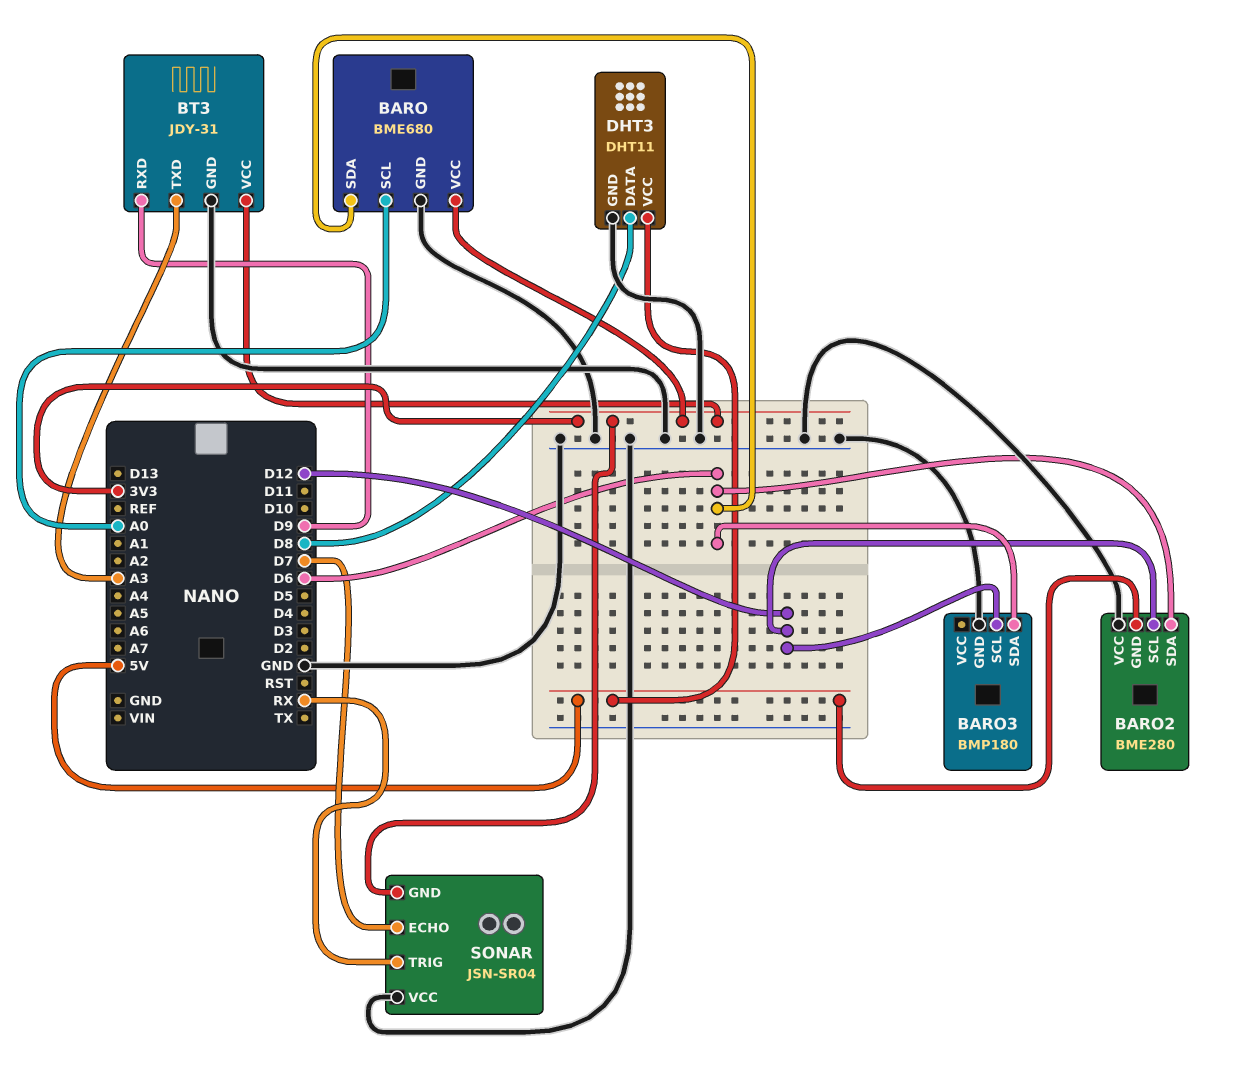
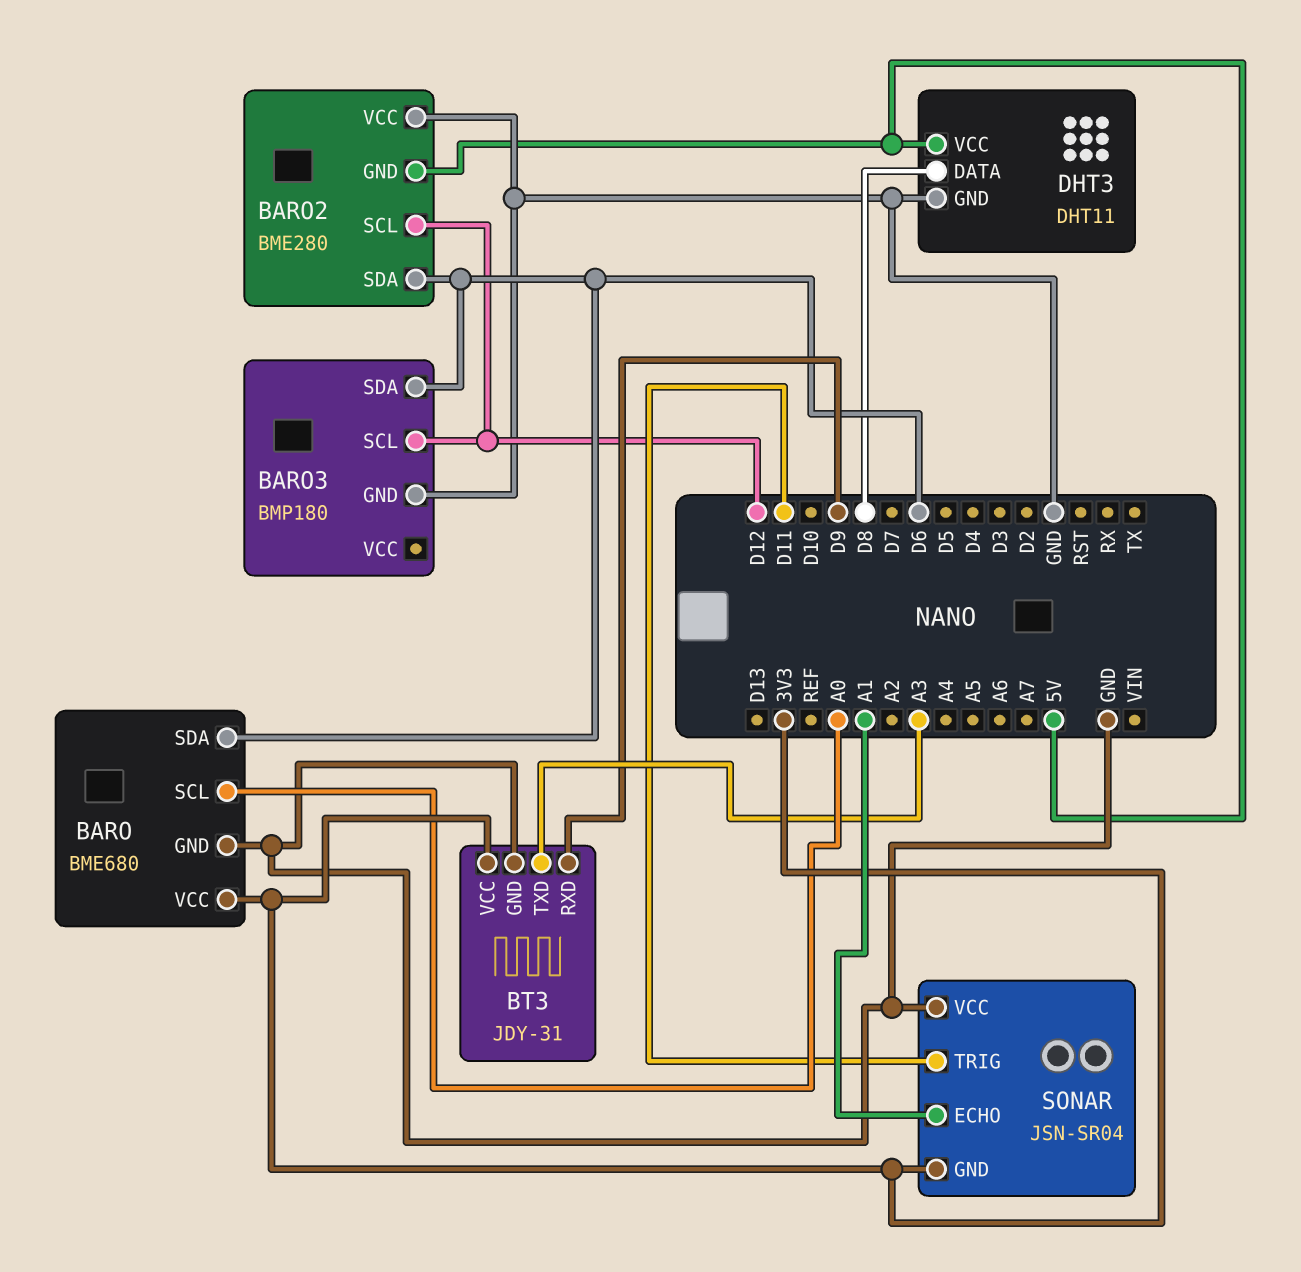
SONAR pin ECHO: D7 -> A1
SONAR pin TRIG: RX -> D11

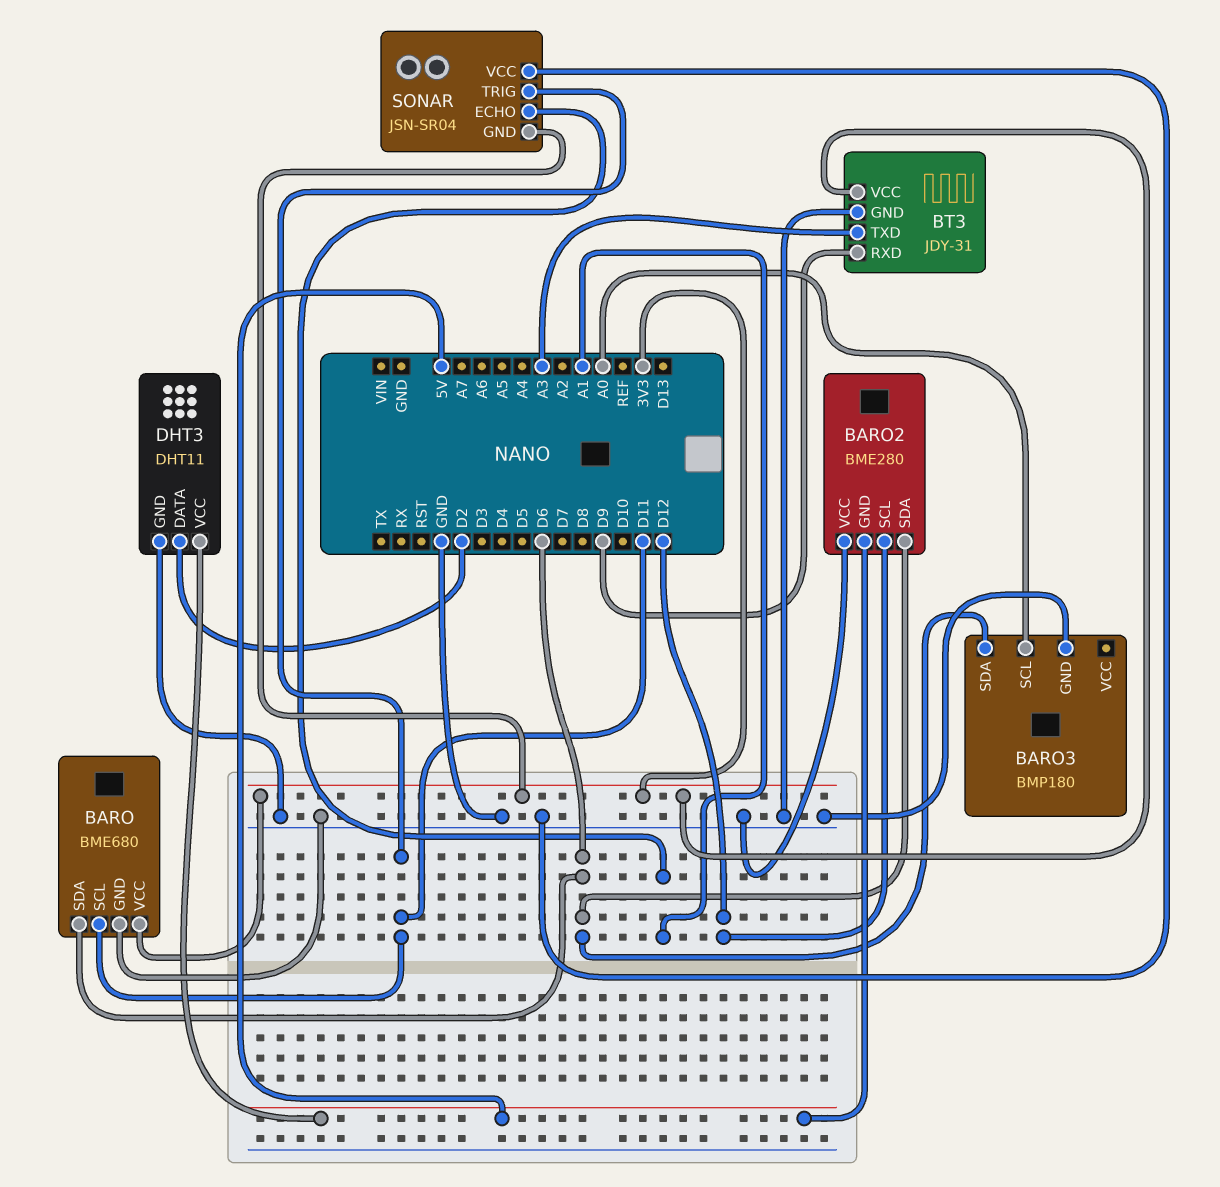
BARO pin SCL: A0 -> D11
BARO3 pin SCL: D12 -> A0
DHT3 pin DATA: D8 -> D2

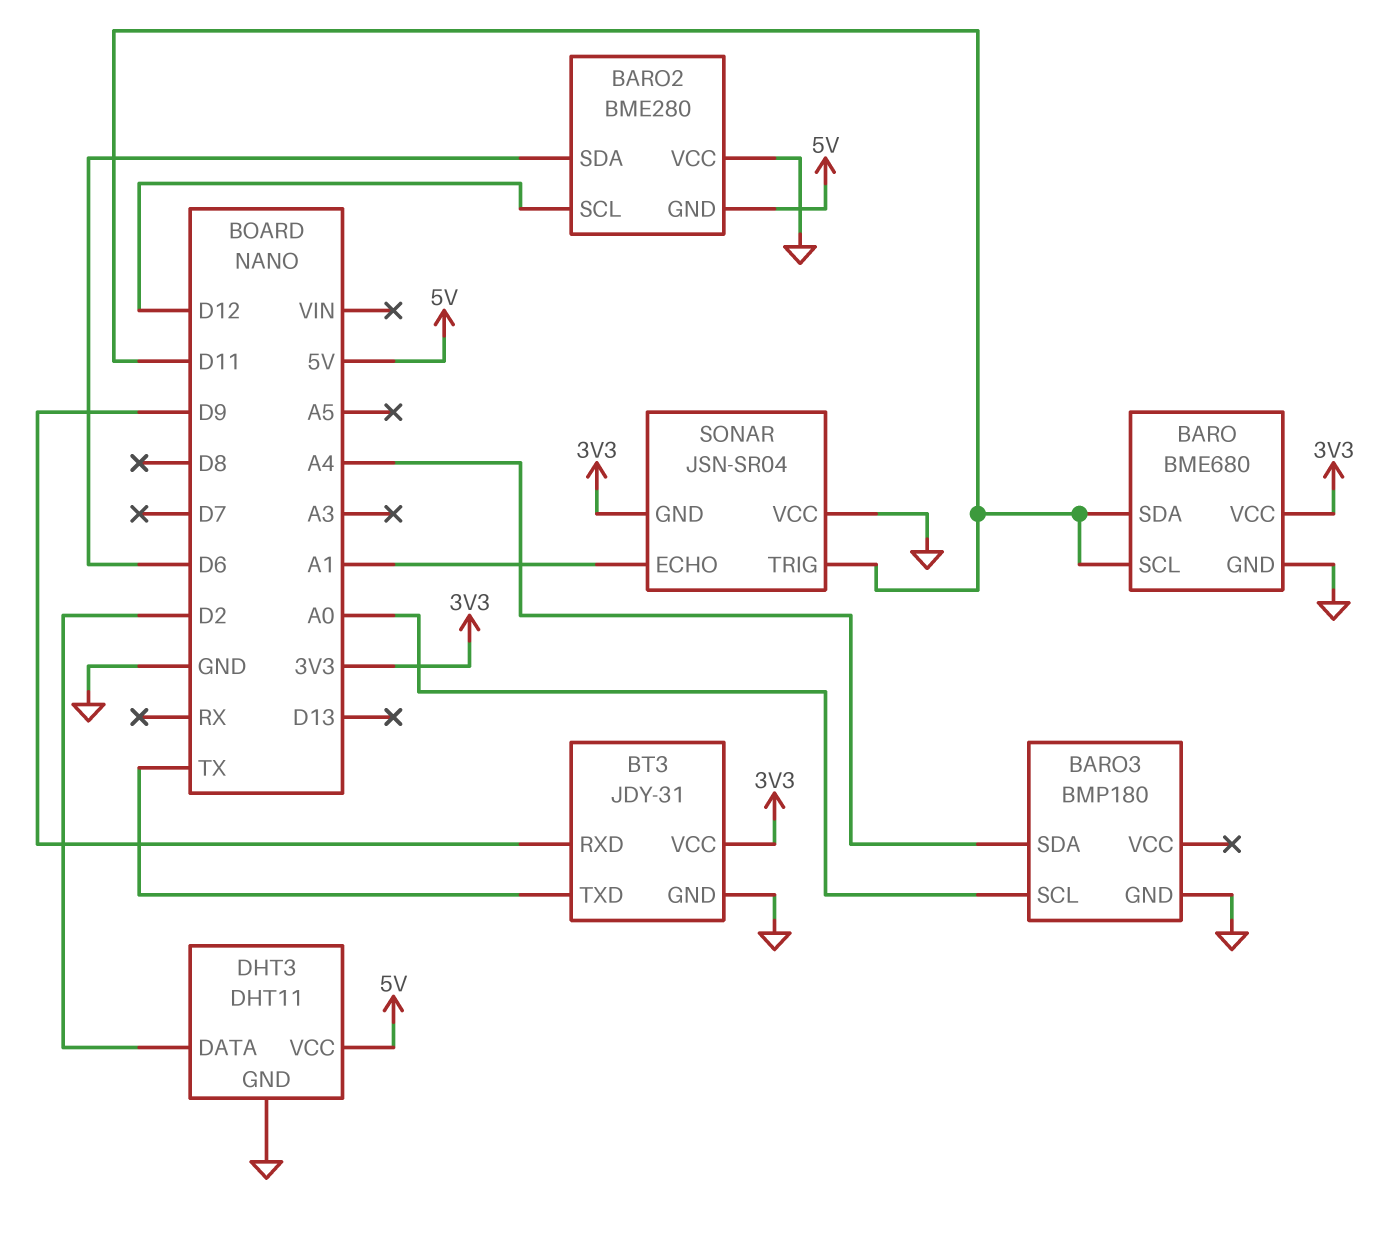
BARO pin SDA: D6 -> D11
BARO3 pin SDA: D6 -> A4
BT3 pin TXD: A3 -> TX

